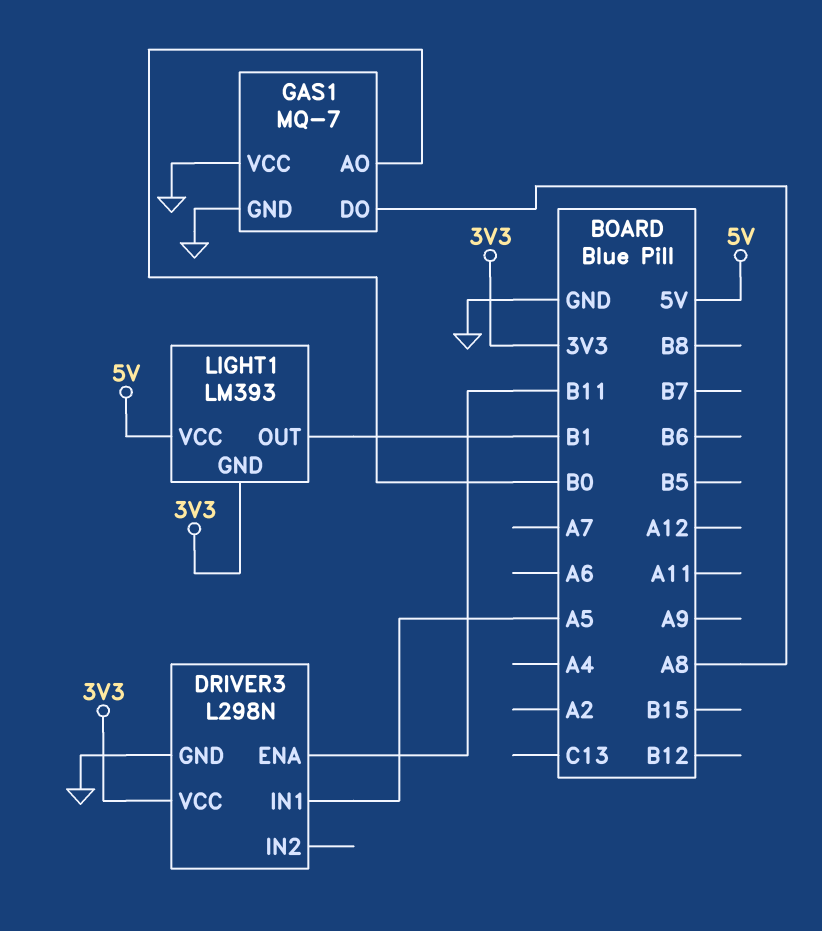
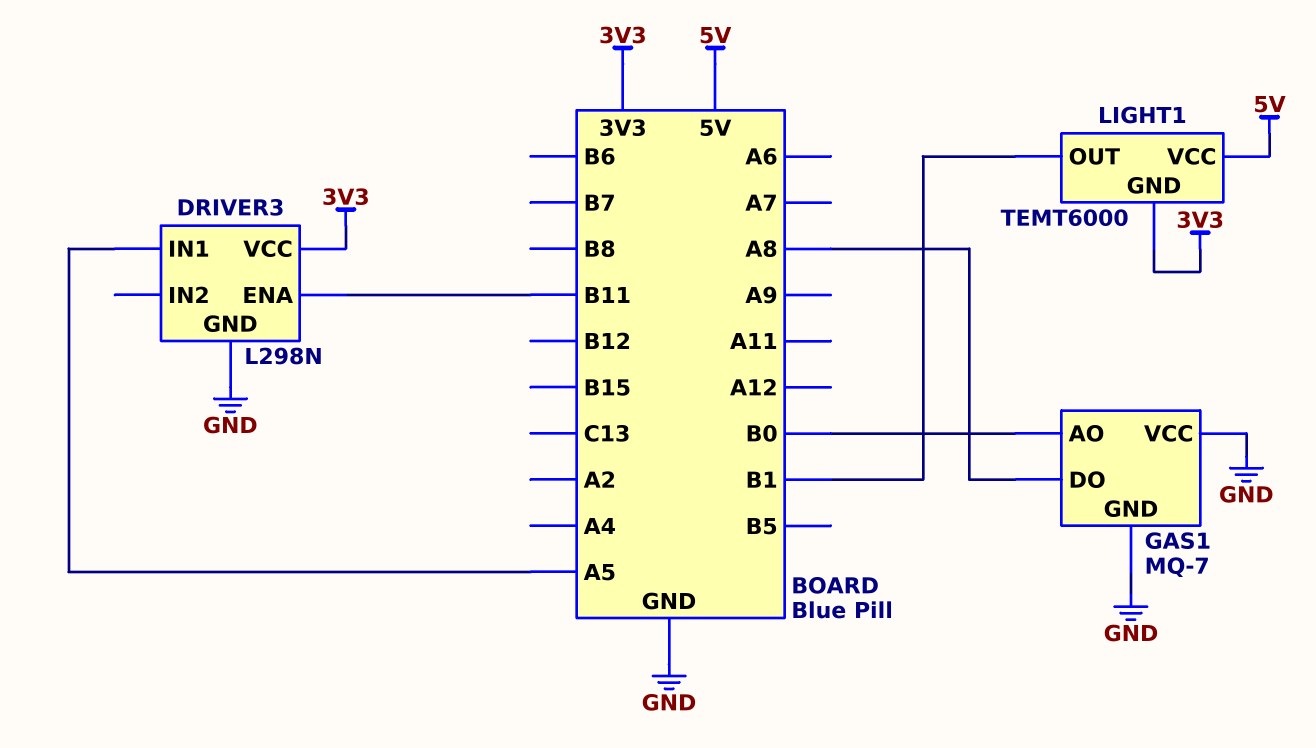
LIGHT1: LM393 -> TEMT6000

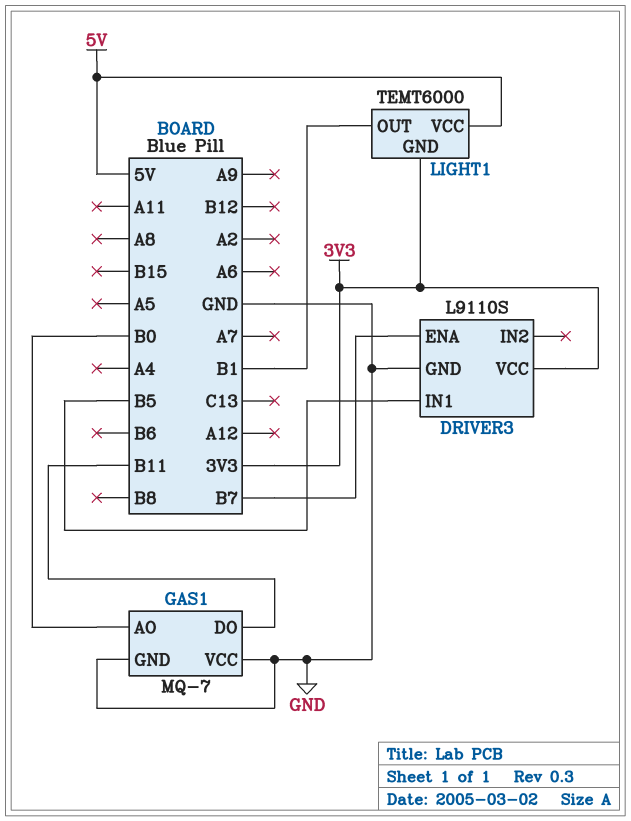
DRIVER3: L298N -> L9110S
DRIVER3 pin ENA: B11 -> B7
DRIVER3 pin IN1: A5 -> B5
GAS1 pin DO: A8 -> B11

